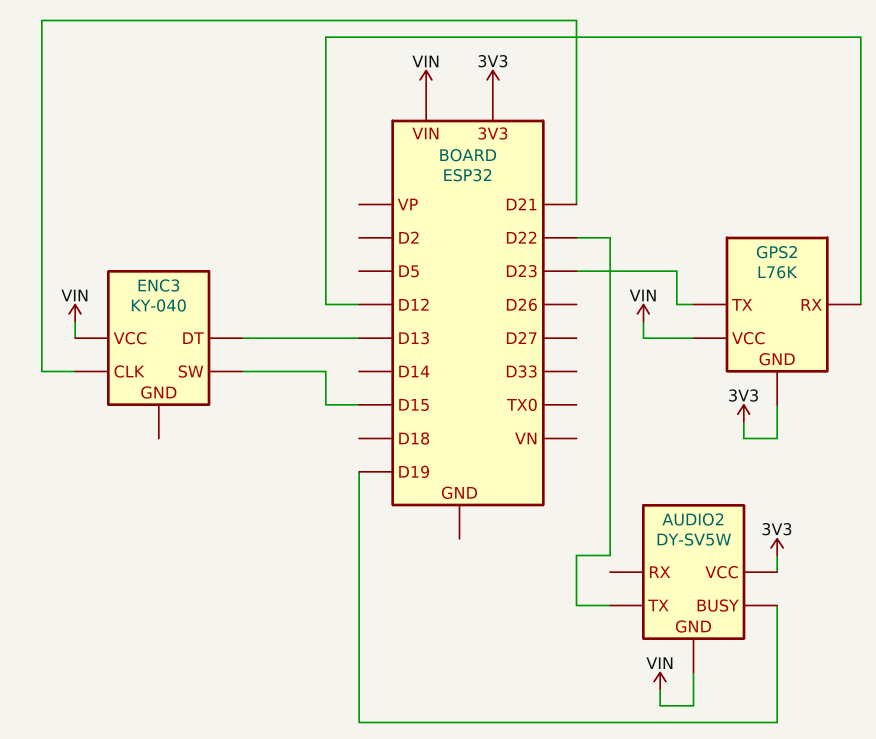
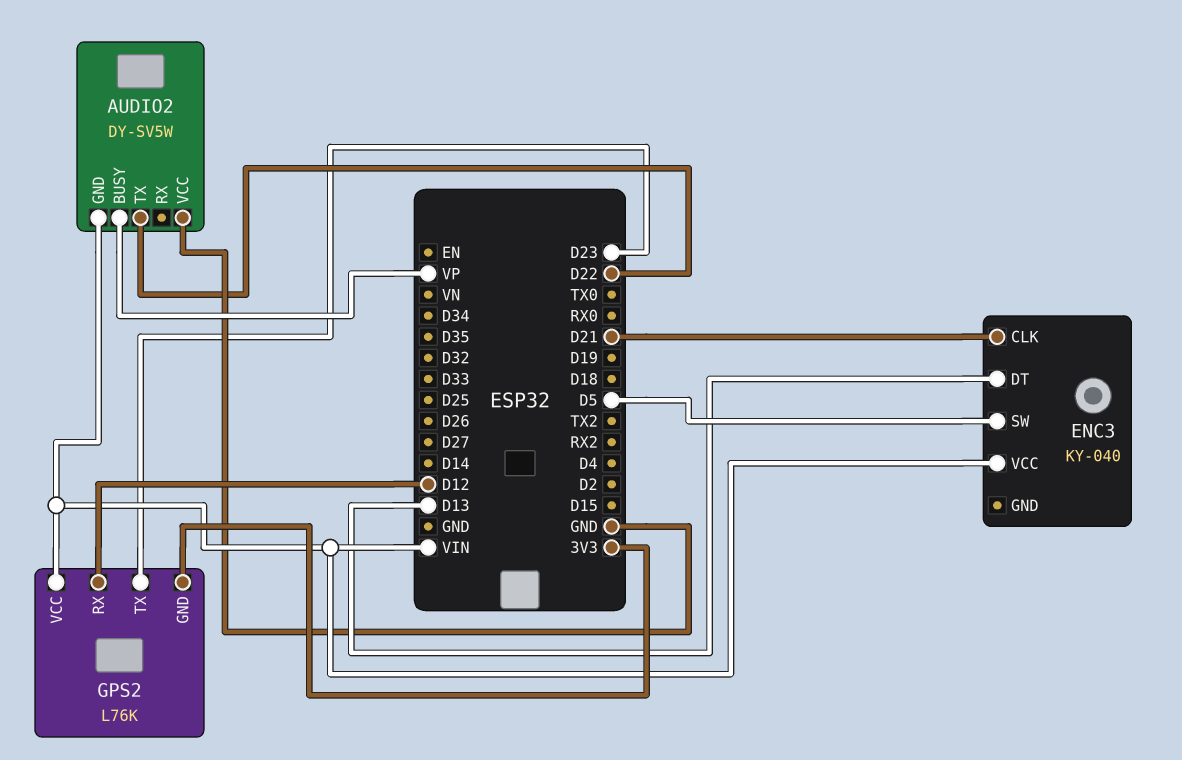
AUDIO2 pin BUSY: D19 -> VP
AUDIO2 pin VCC: 3V3 -> GND
ENC3 pin SW: D15 -> D5

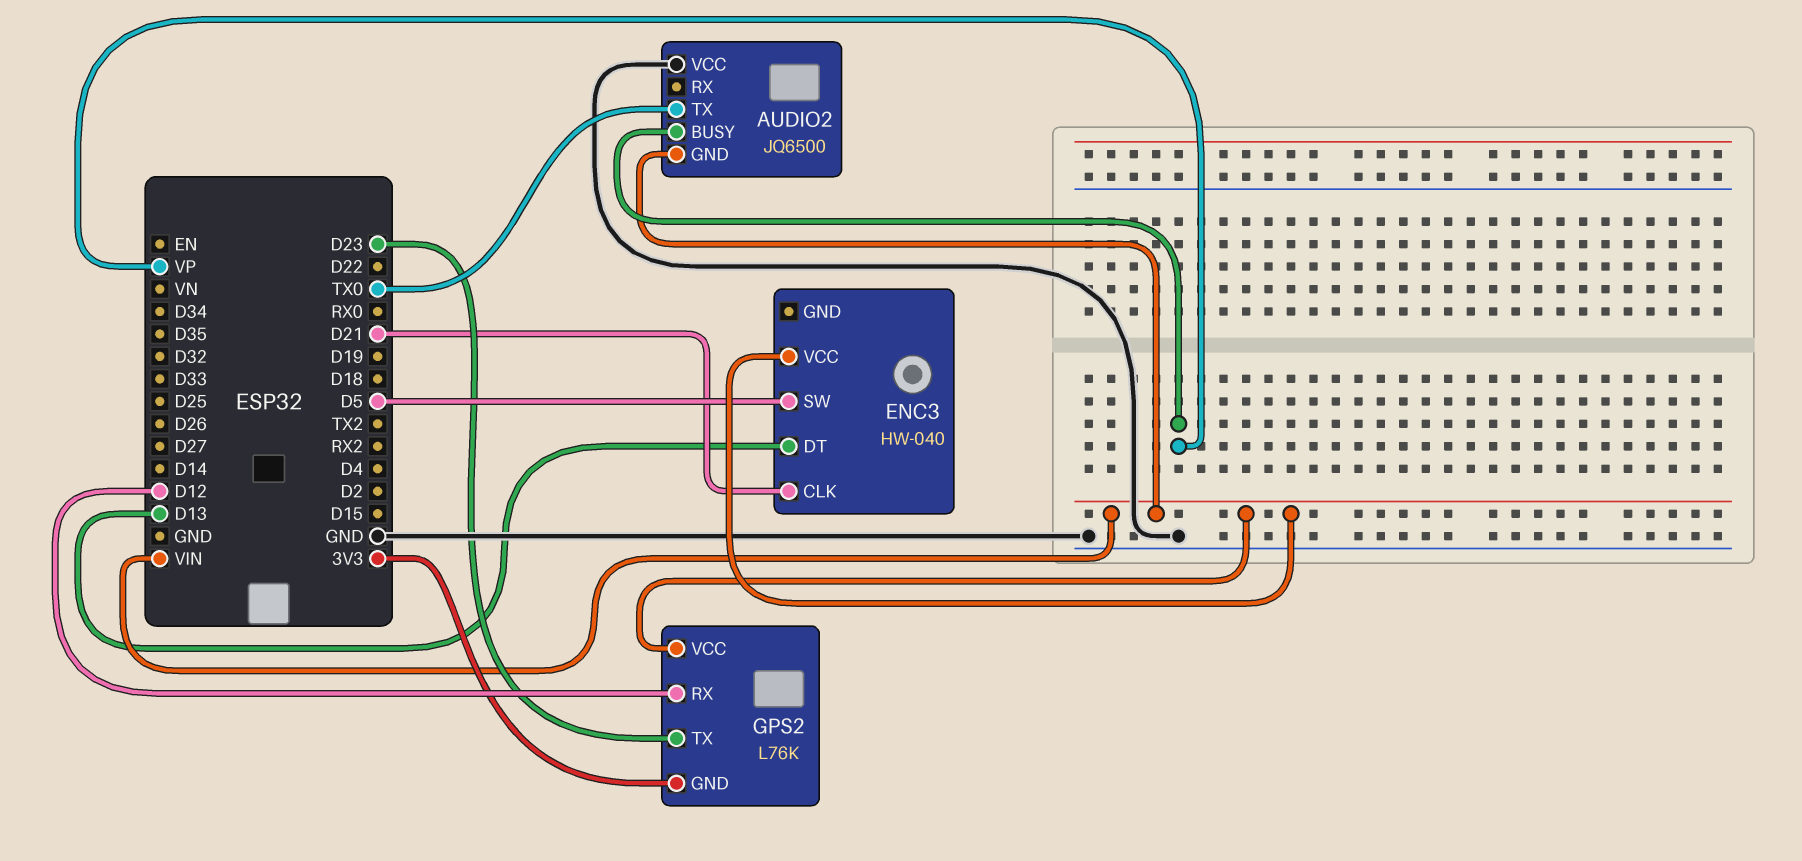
AUDIO2: DY-SV5W -> JQ6500
AUDIO2 pin TX: D22 -> TX0
ENC3: KY-040 -> HW-040

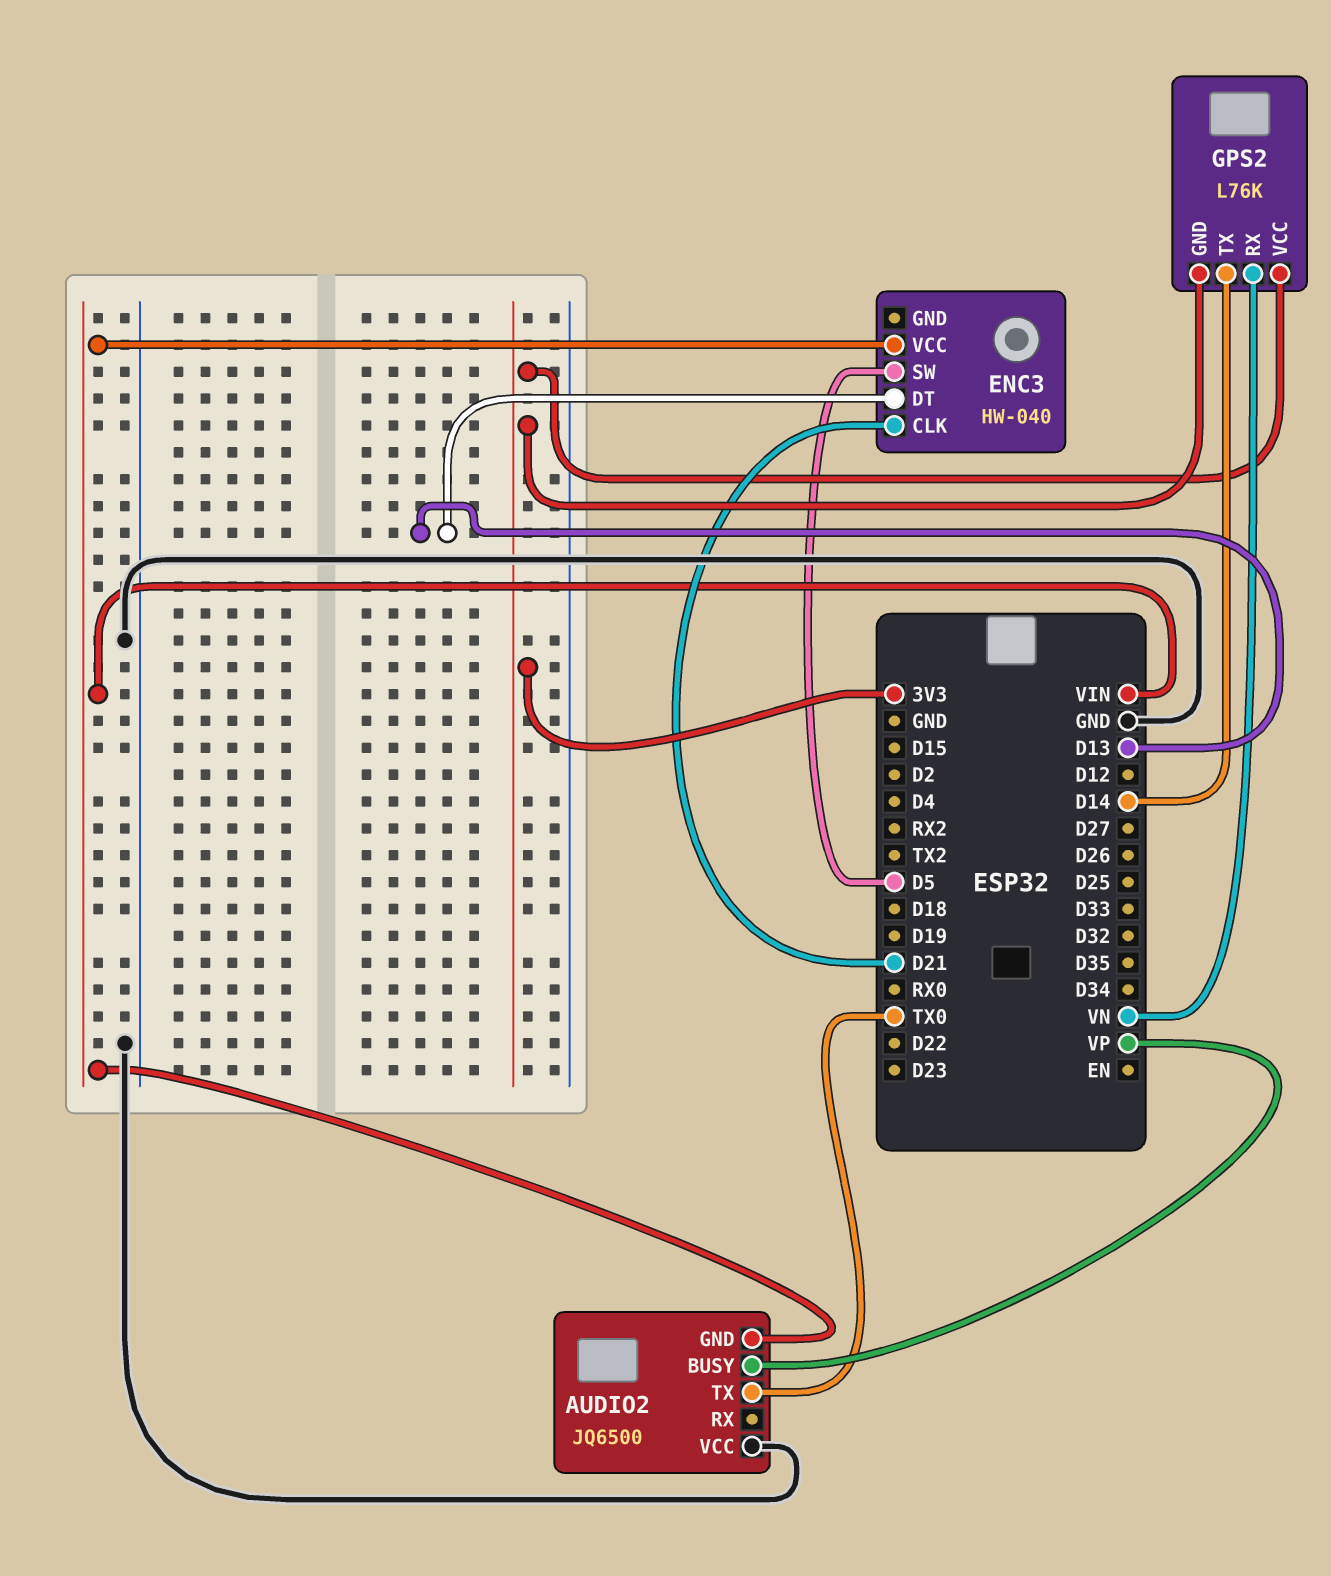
GPS2 pin RX: D12 -> VN
GPS2 pin TX: D23 -> D14
GPS2 pin VCC: VIN -> 3V3

